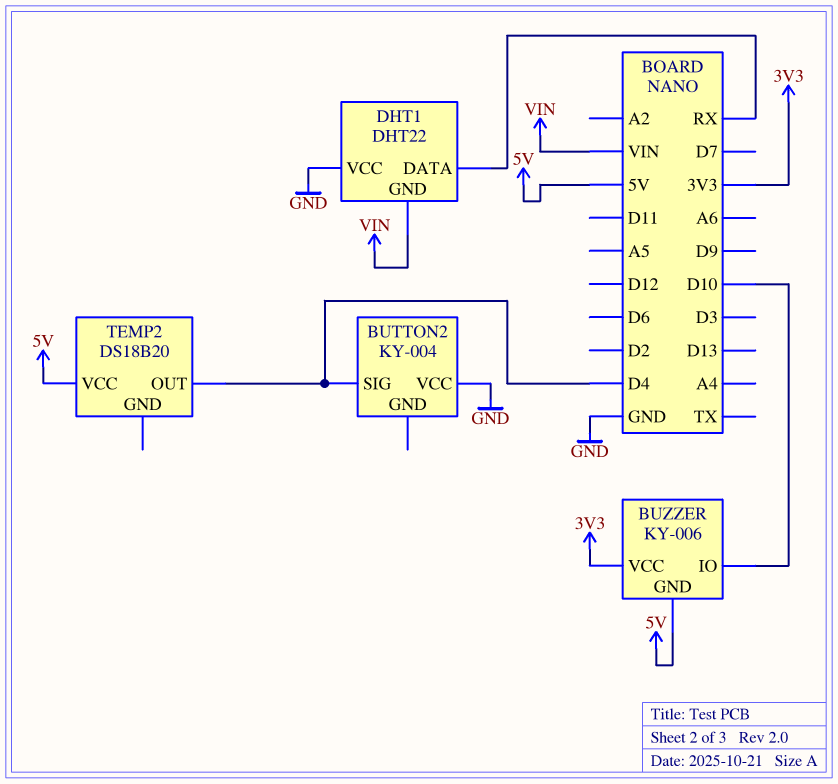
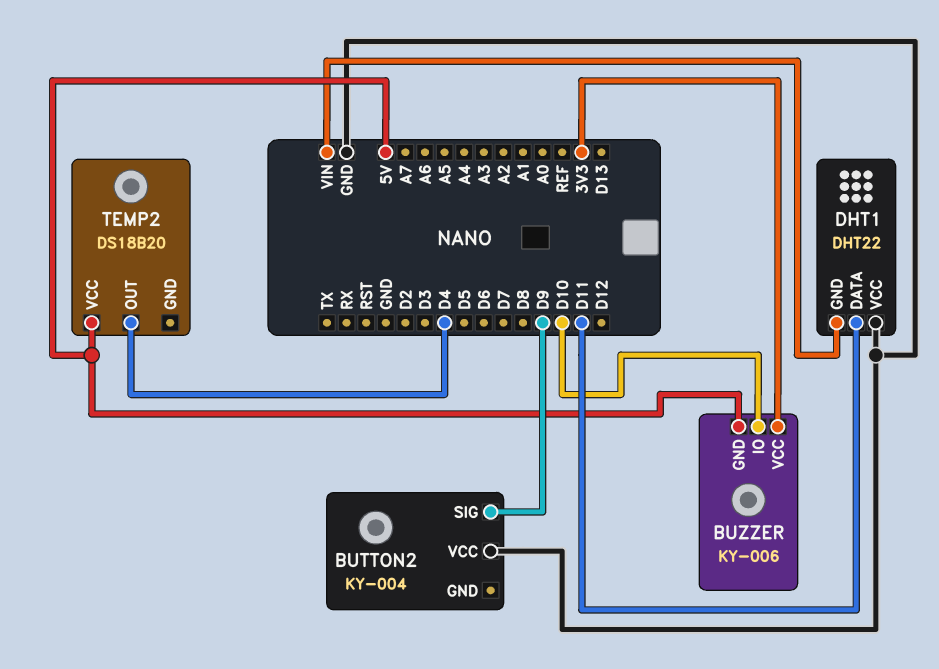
BUTTON2 pin SIG: D4 -> D9
DHT1 pin DATA: RX -> D11

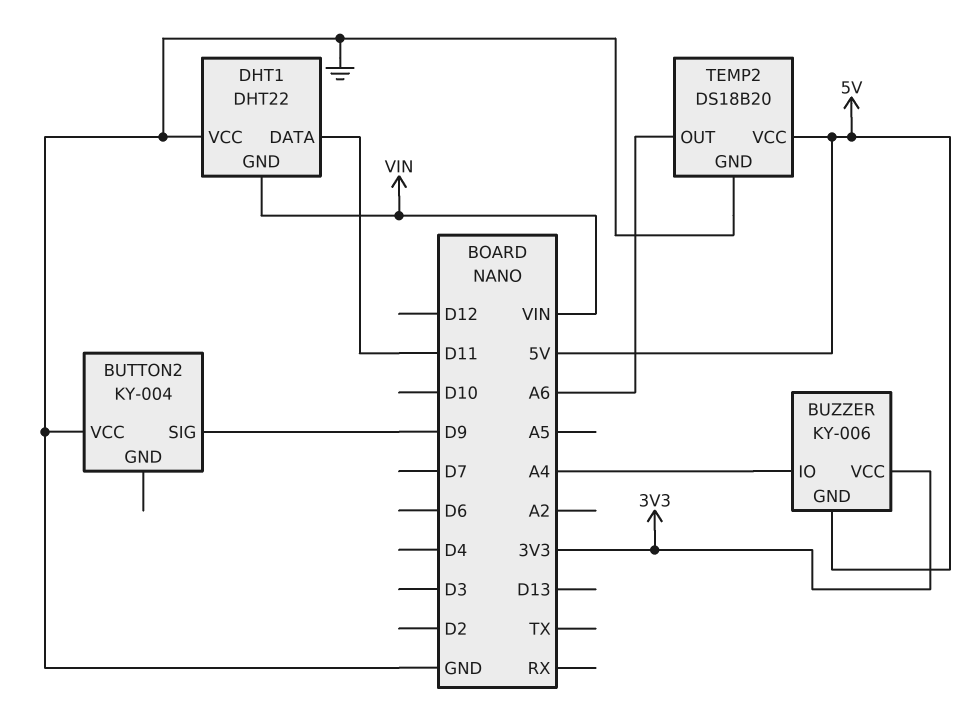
BUZZER pin IO: D10 -> A4
TEMP2 pin GND: none -> GND
TEMP2 pin OUT: D4 -> A6

